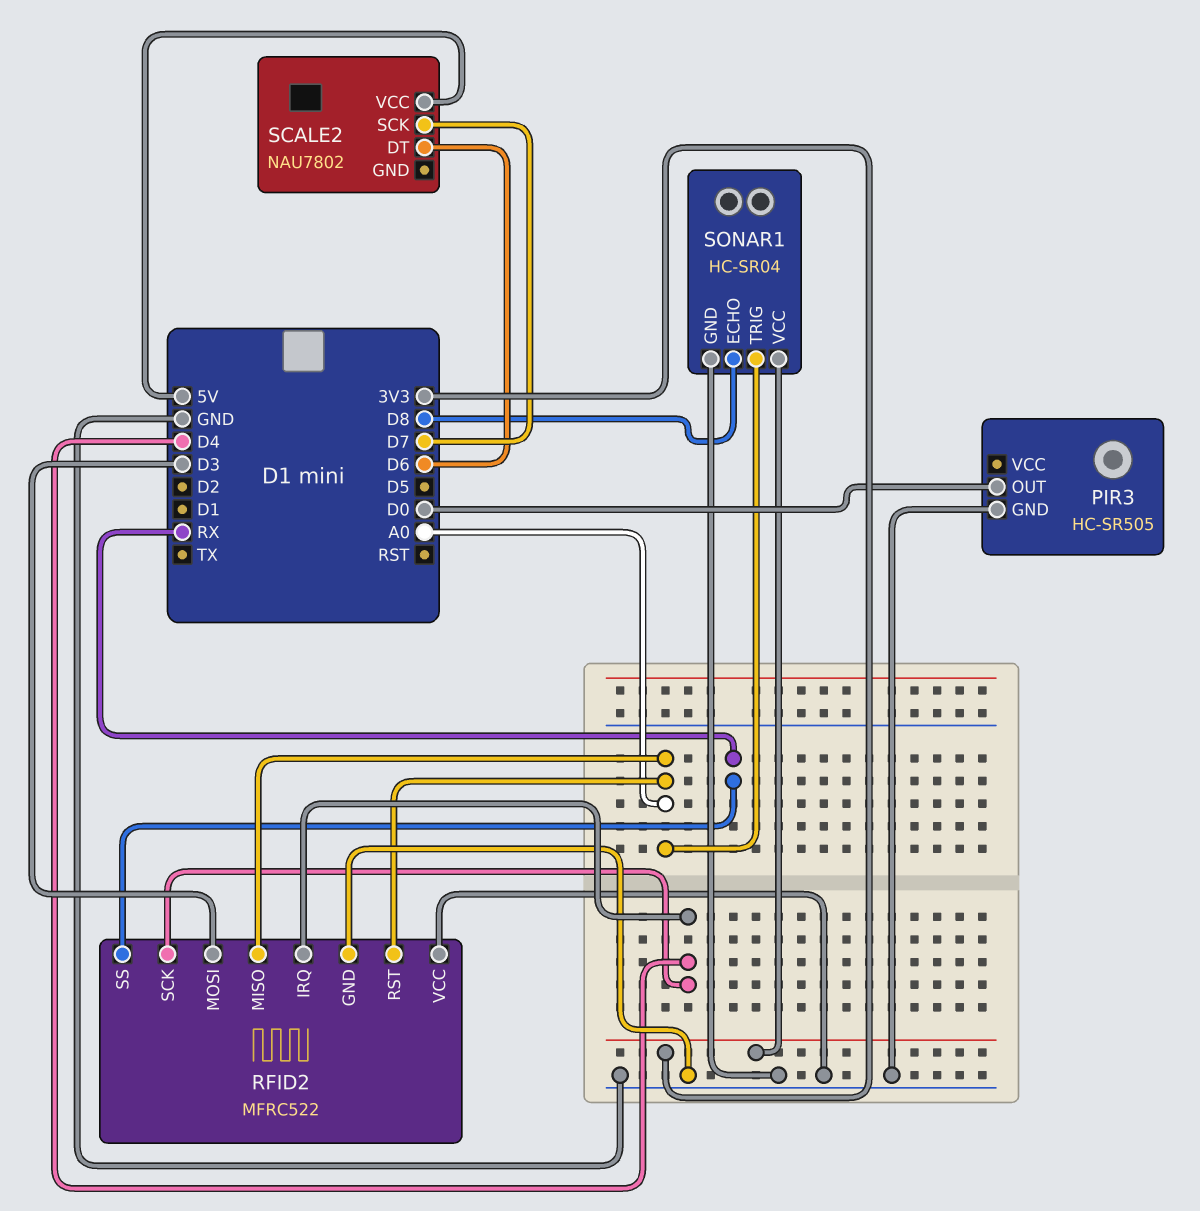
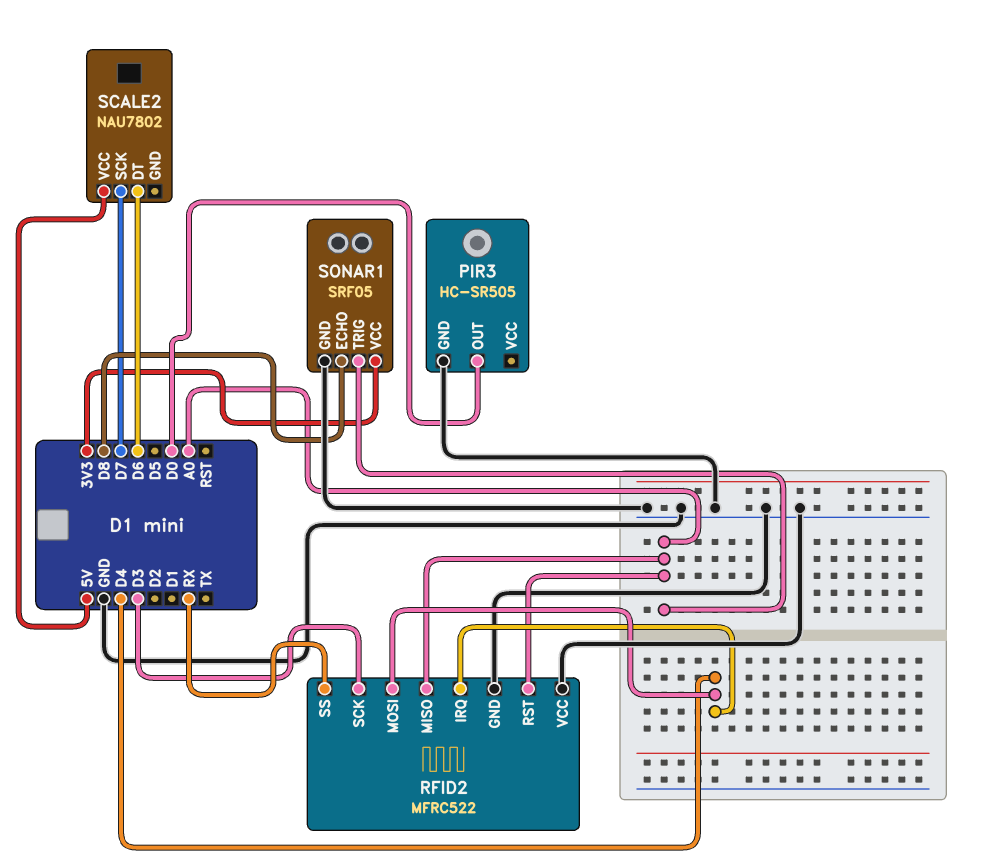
RFID2 pin MOSI: D3 -> D4
RFID2 pin SCK: D4 -> D3
SONAR1: HC-SR04 -> SRF05

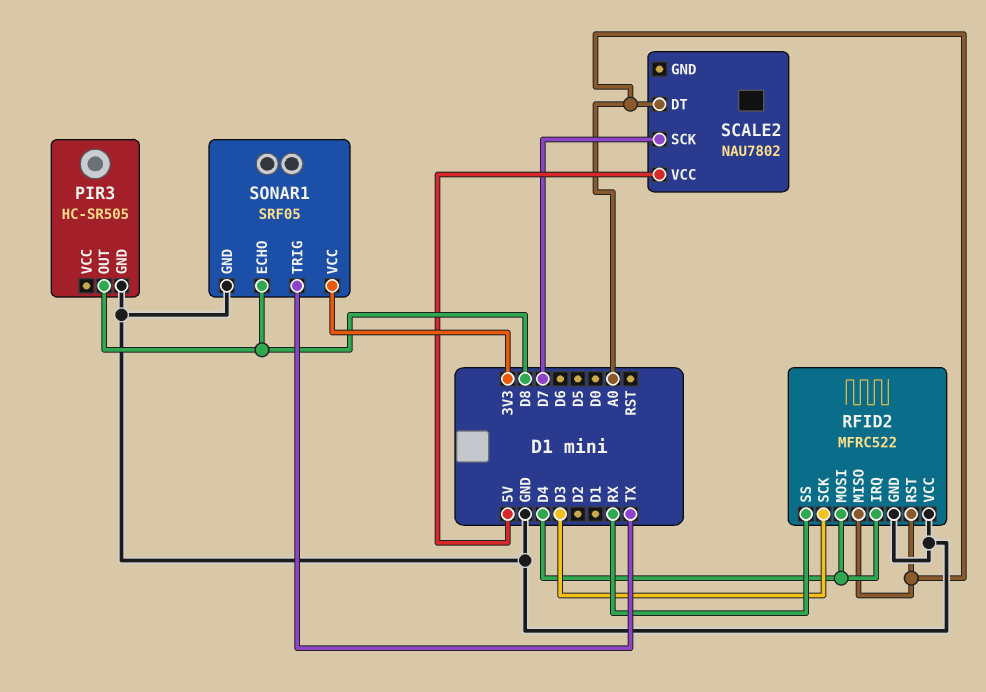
PIR3 pin OUT: D0 -> D8
SCALE2 pin DT: D6 -> A0
SONAR1 pin TRIG: A0 -> TX

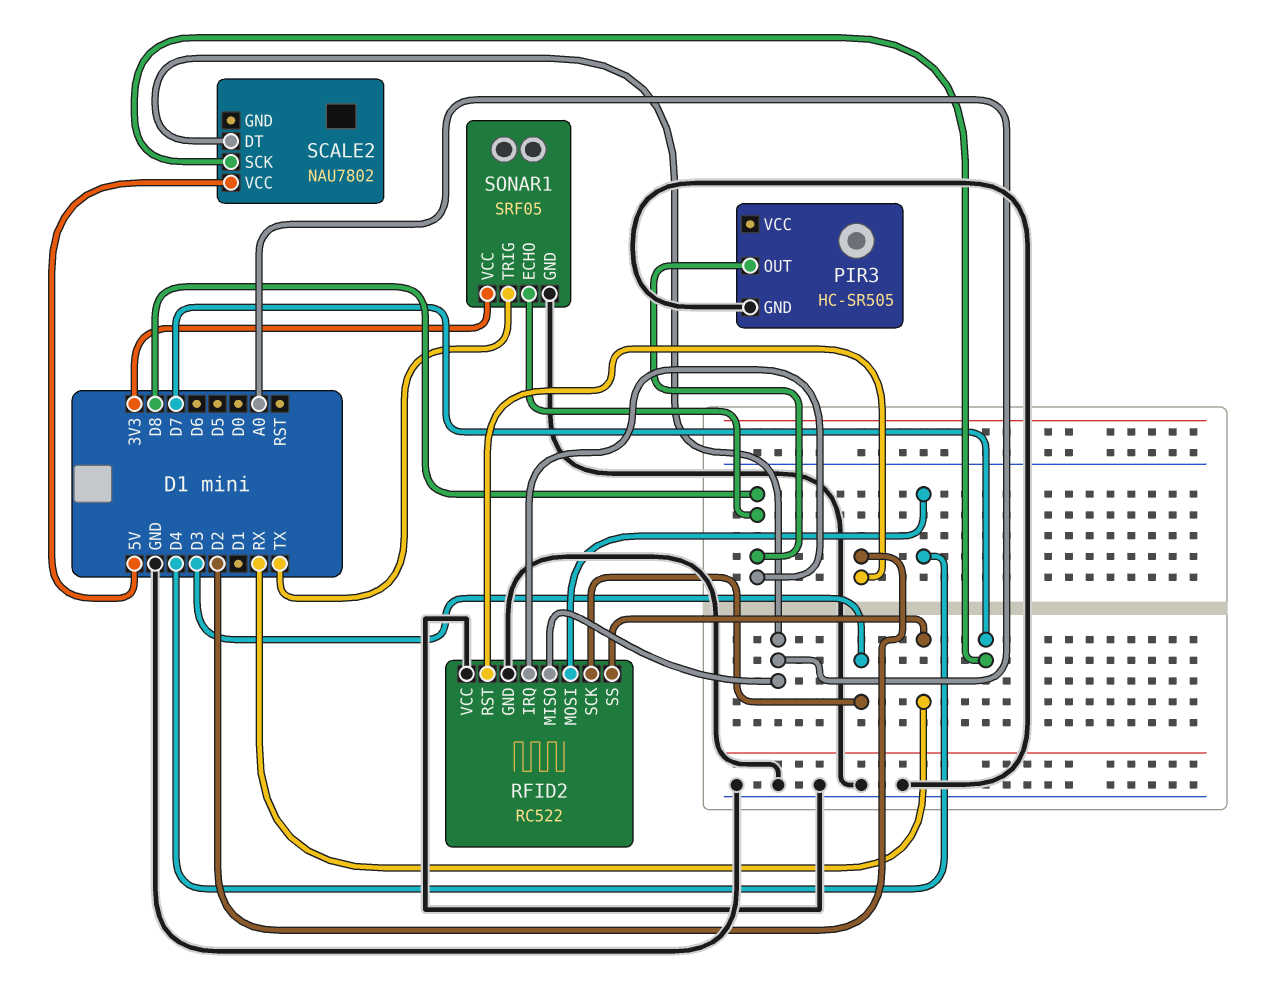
RFID2: MFRC522 -> RC522
RFID2 pin IRQ: D4 -> D8
RFID2 pin RST: A0 -> D2

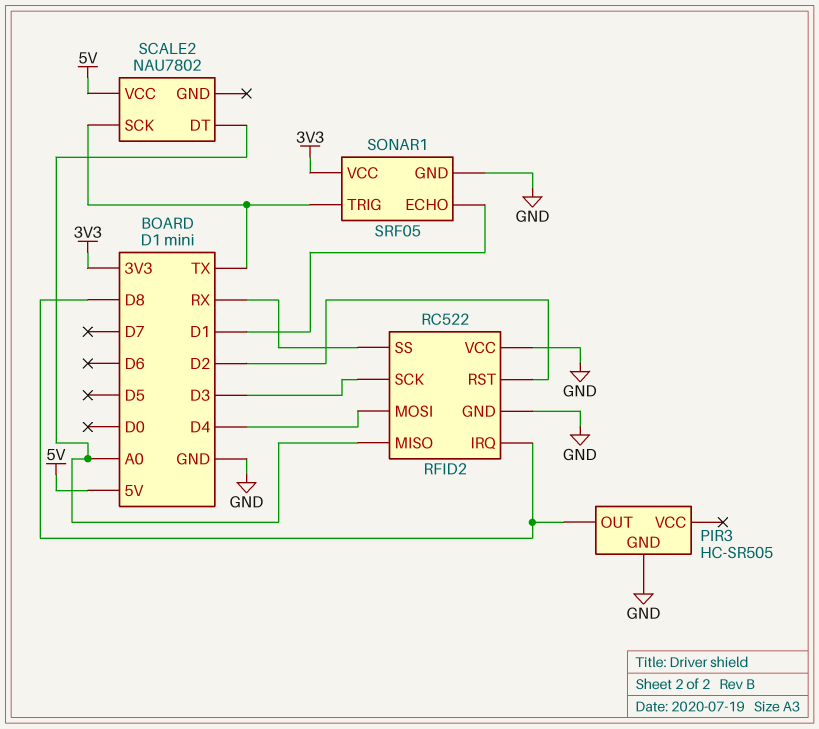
SCALE2 pin SCK: D7 -> TX
SONAR1 pin ECHO: D8 -> D1

